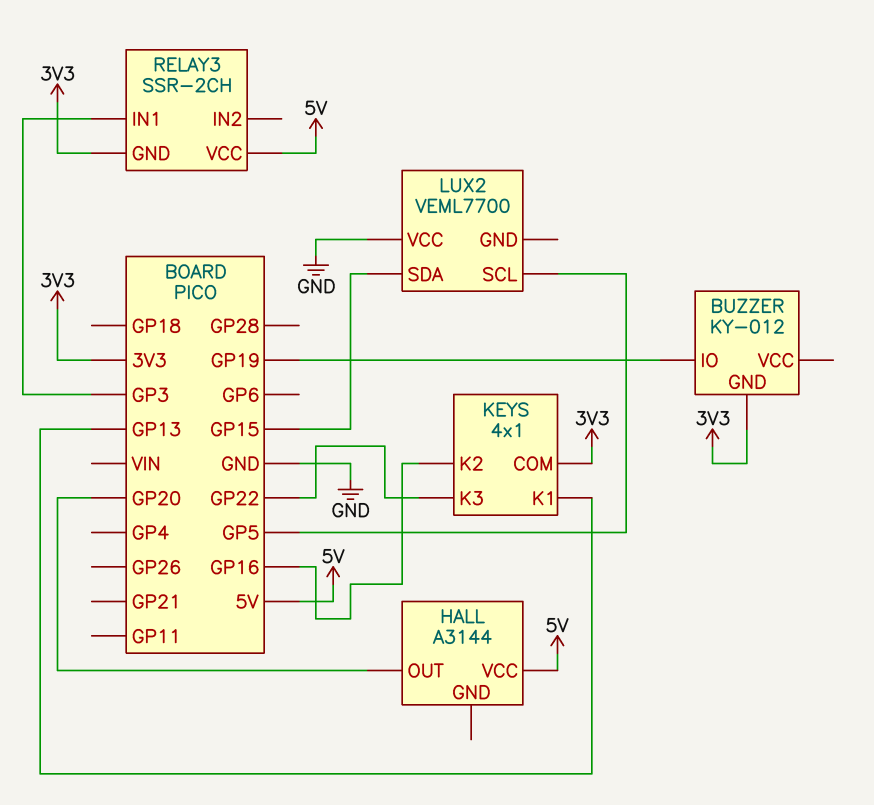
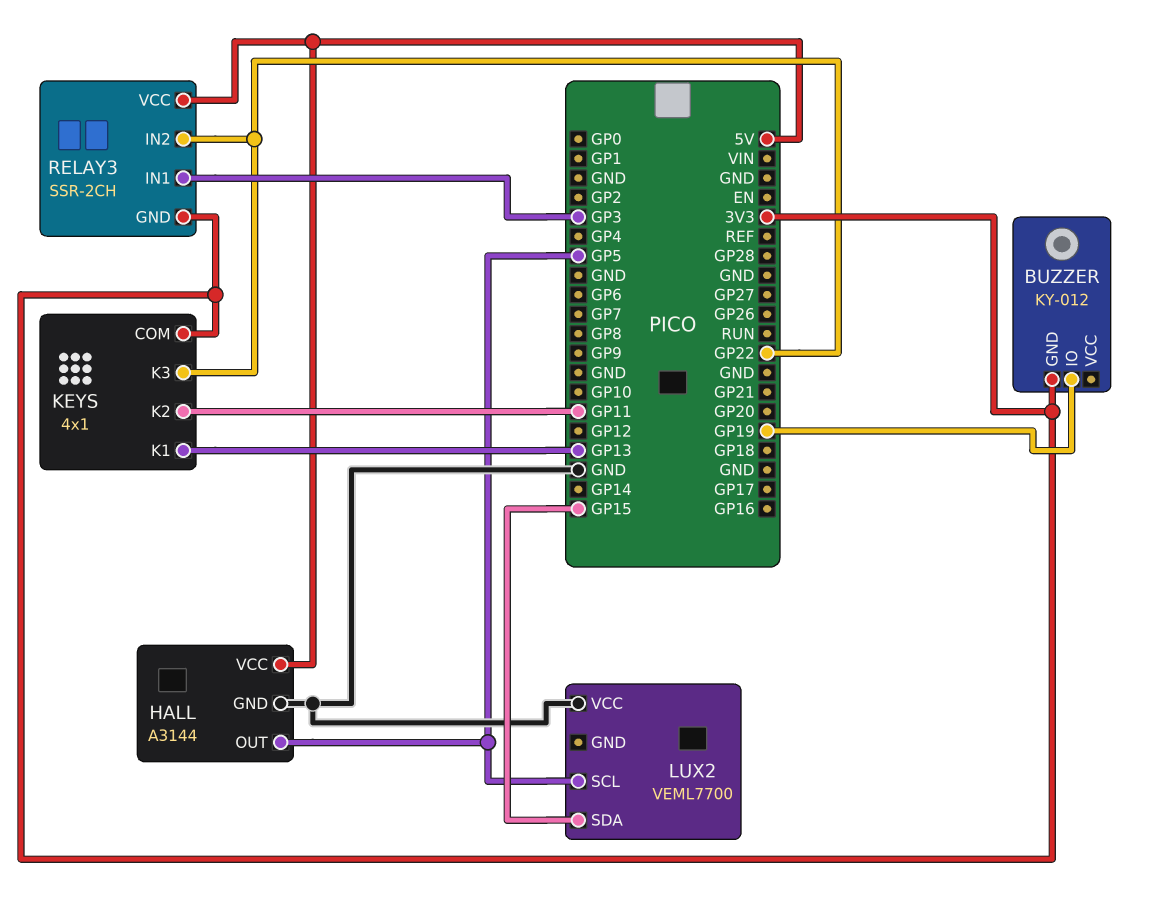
HALL pin GND: none -> GND
HALL pin OUT: GP20 -> GP5
KEYS pin K2: GP16 -> GP11
RELAY3 pin IN2: none -> GP22

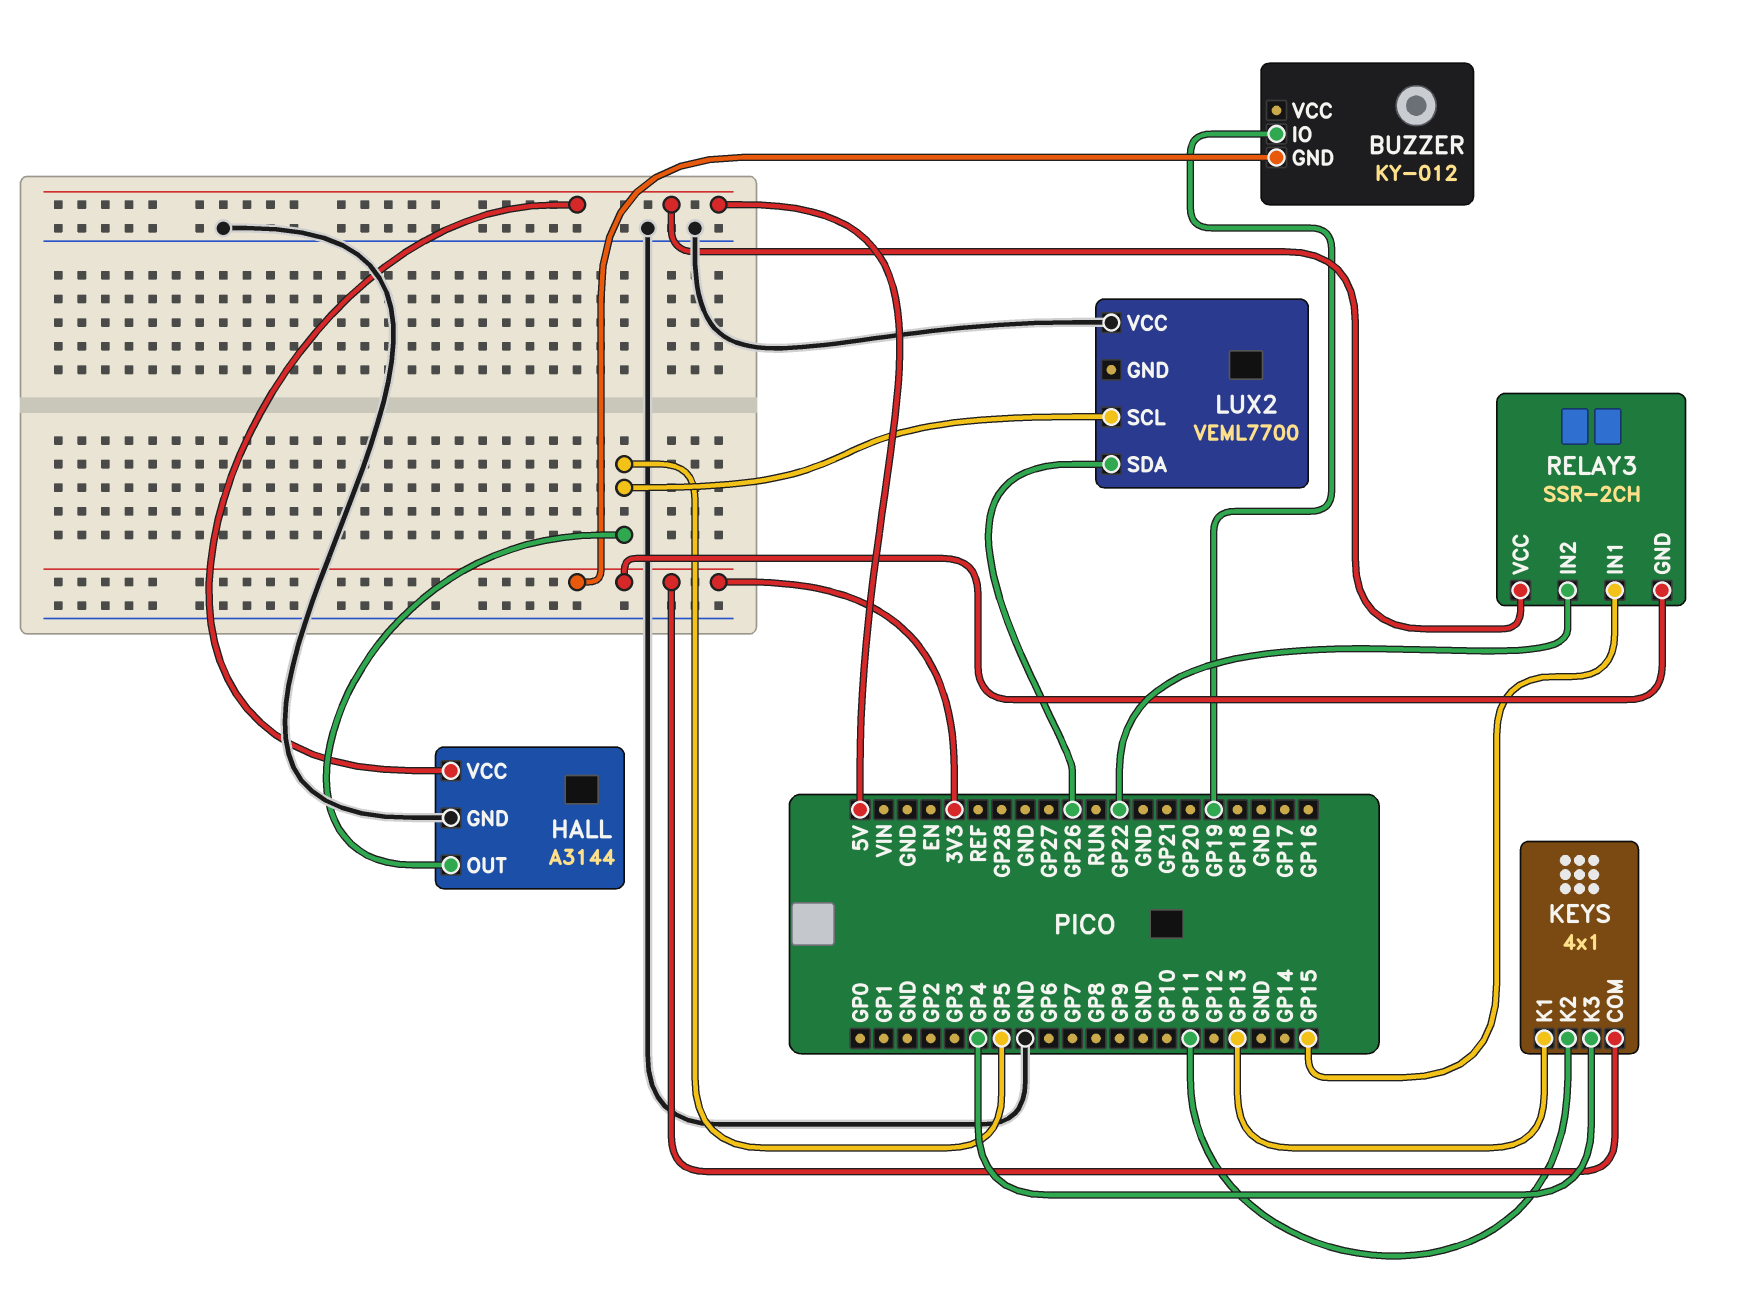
KEYS pin K3: GP22 -> GP4
LUX2 pin SDA: GP15 -> GP26
RELAY3 pin IN1: GP3 -> GP15

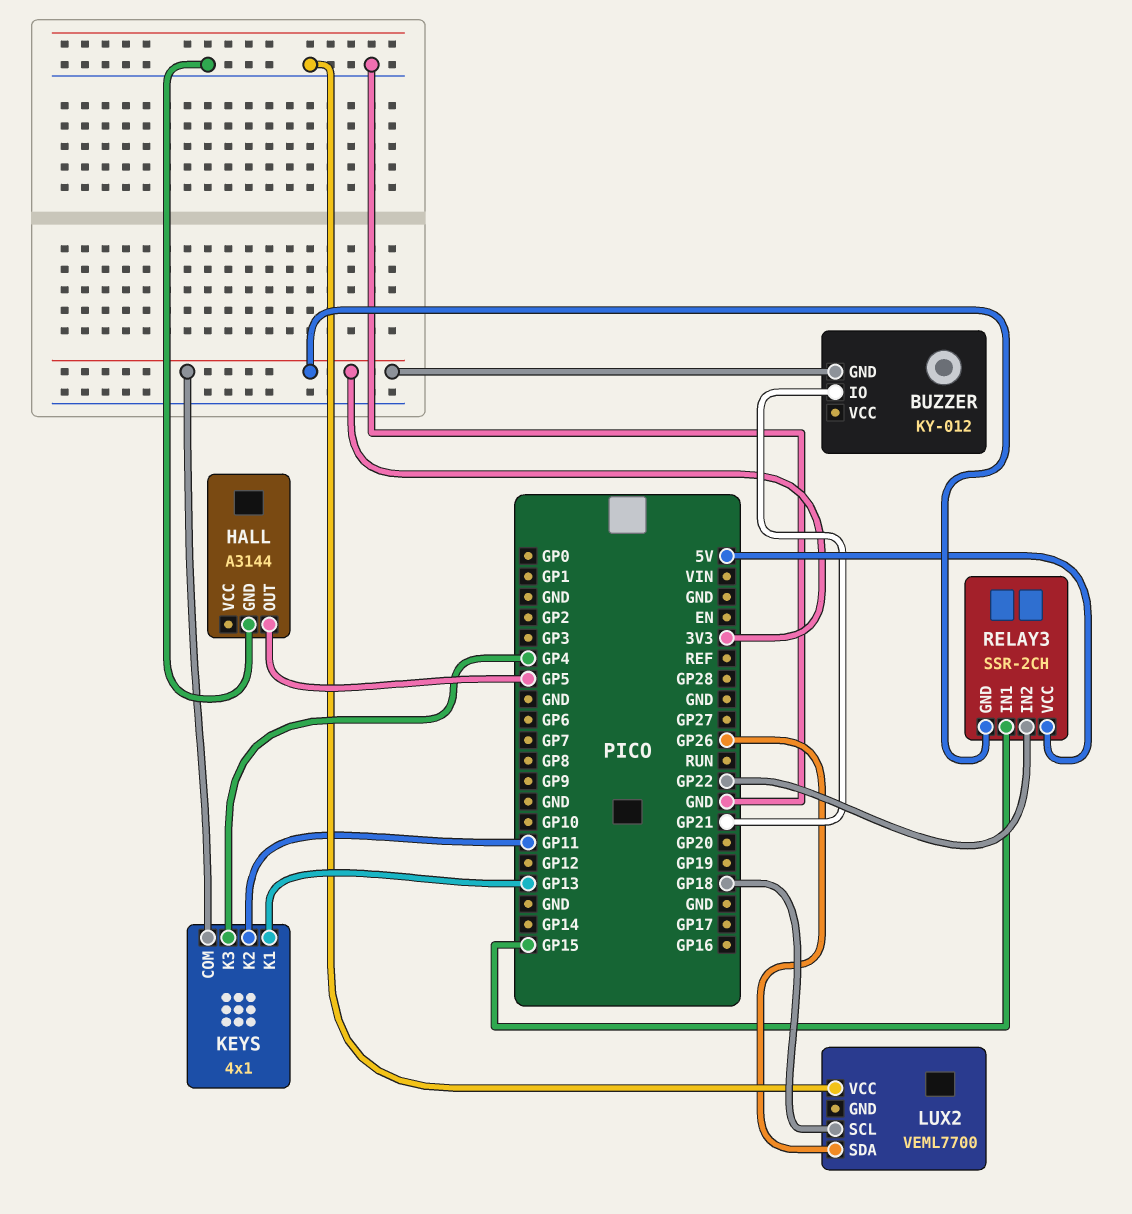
BUZZER pin IO: GP19 -> GP21
HALL pin VCC: 5V -> none
LUX2 pin SCL: GP5 -> GP18

